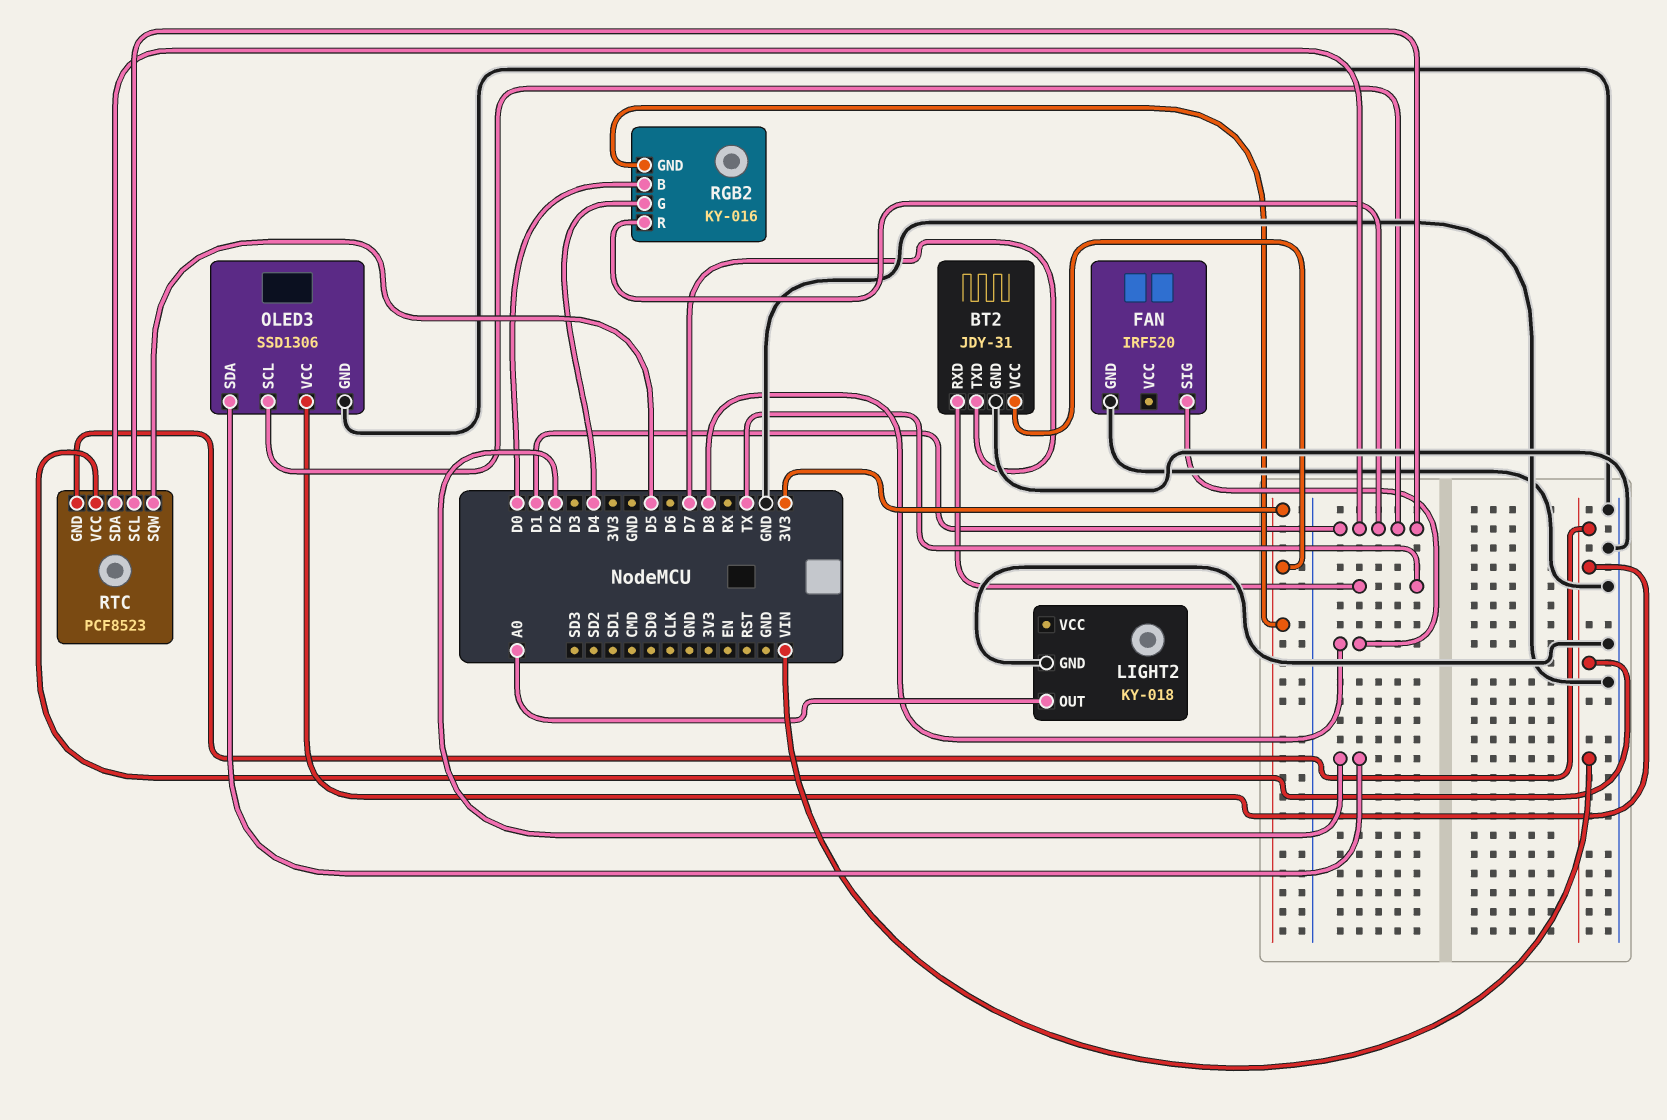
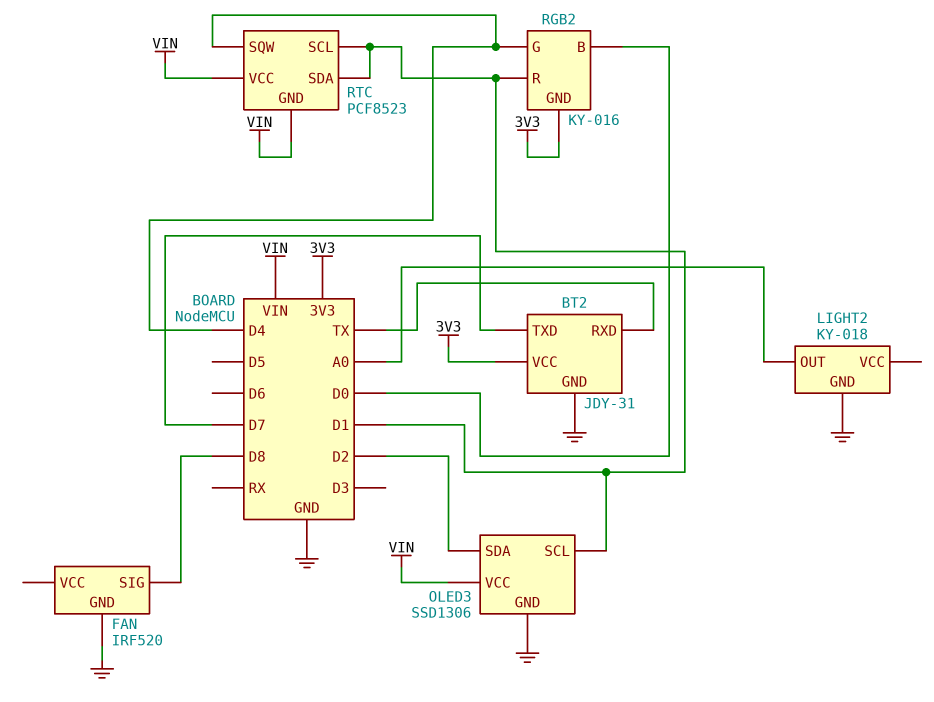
RTC pin SQW: D5 -> D4

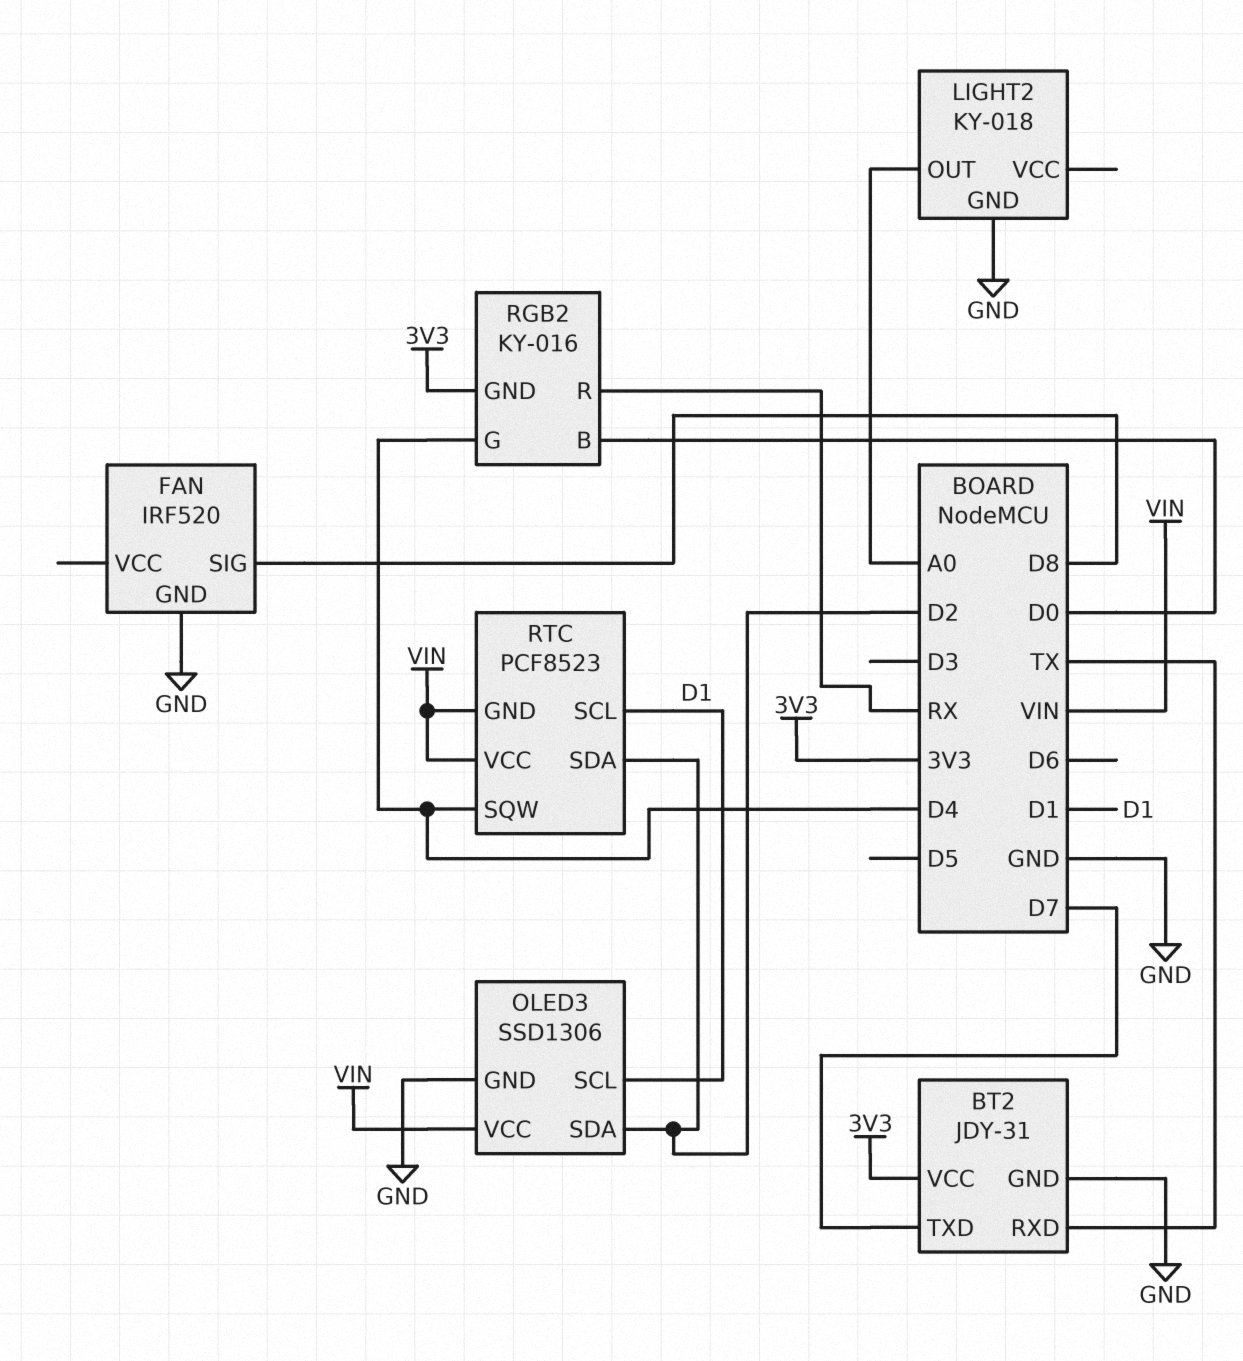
RGB2 pin R: D1 -> RX
RTC pin SDA: D1 -> D2

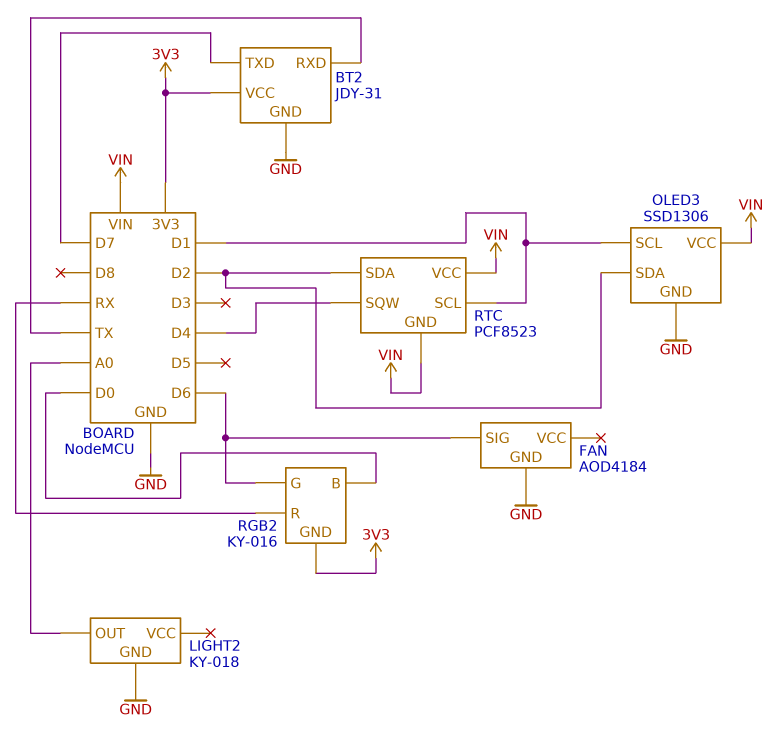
FAN: IRF520 -> AOD4184
FAN pin SIG: D8 -> D6
RGB2 pin G: D4 -> D6

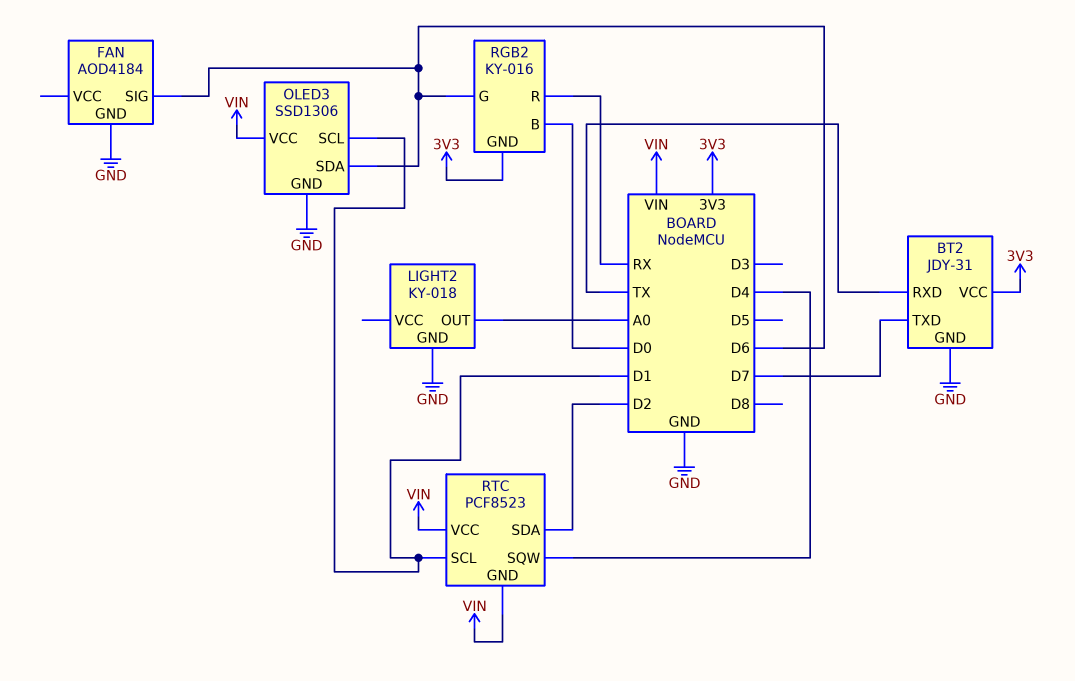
OLED3 pin SDA: D2 -> D6

